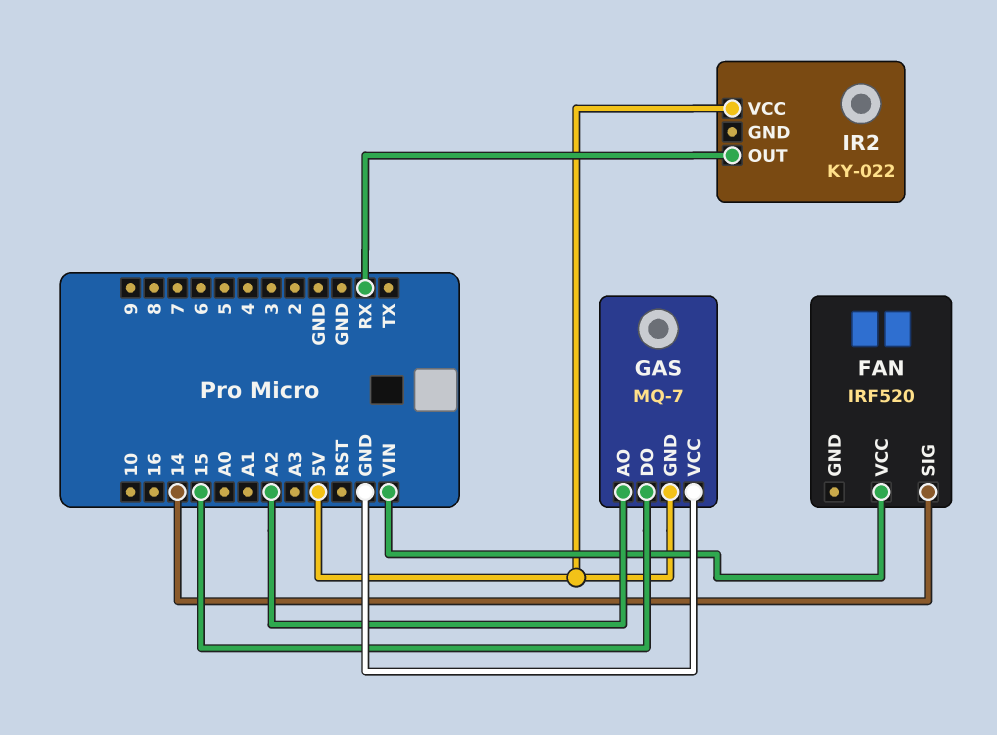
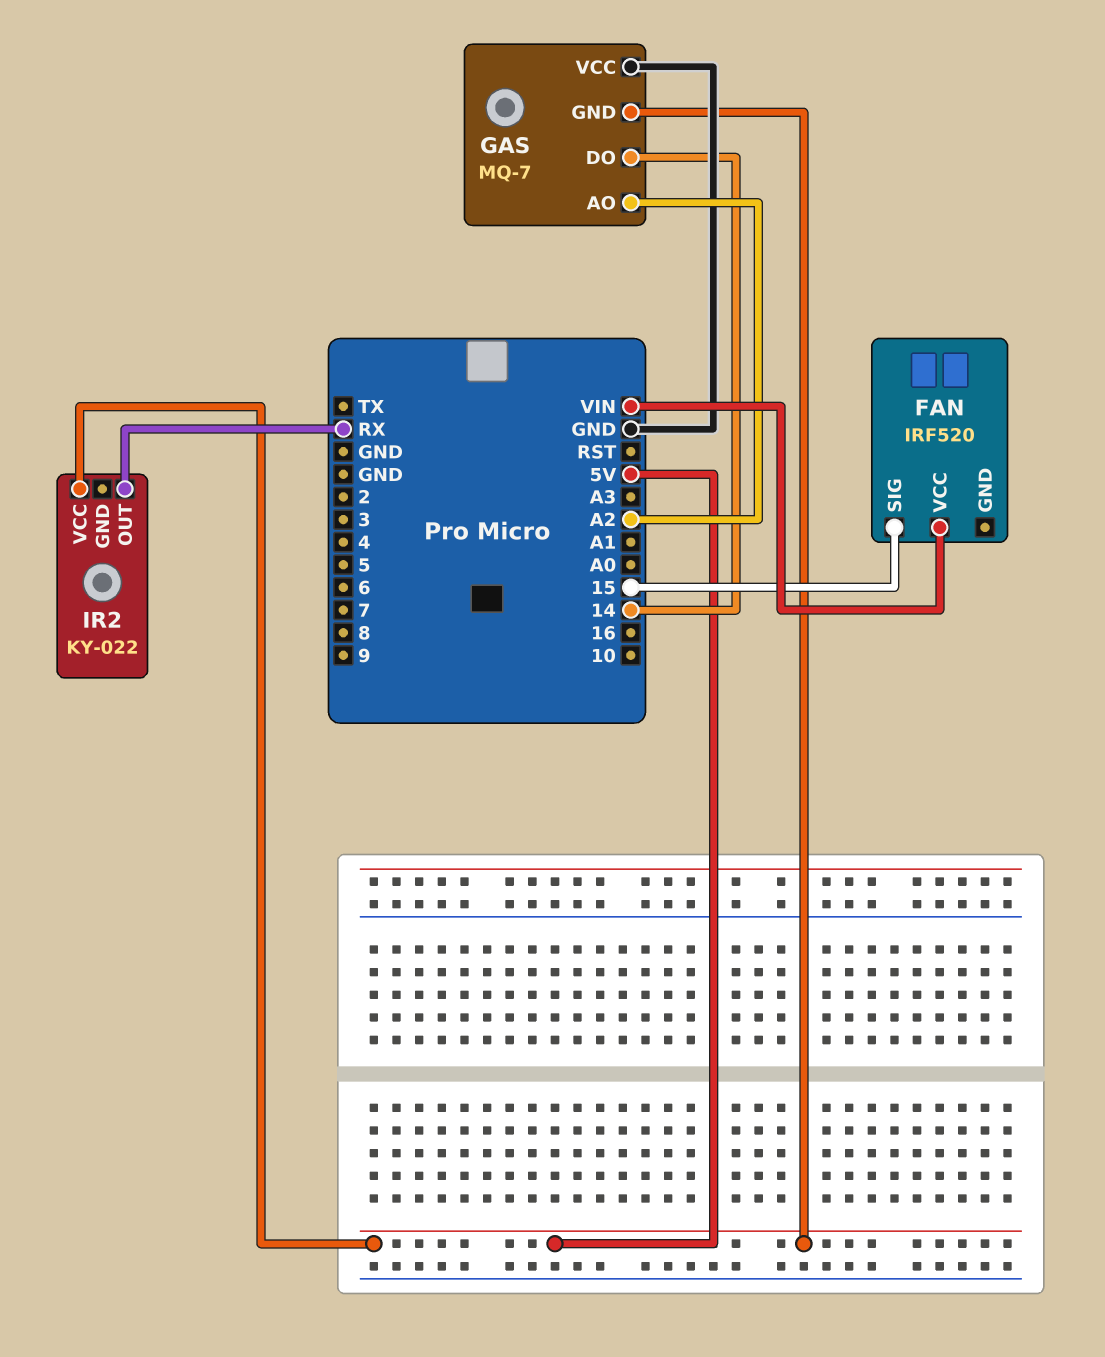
FAN pin SIG: 14 -> 15
GAS pin DO: 15 -> 14

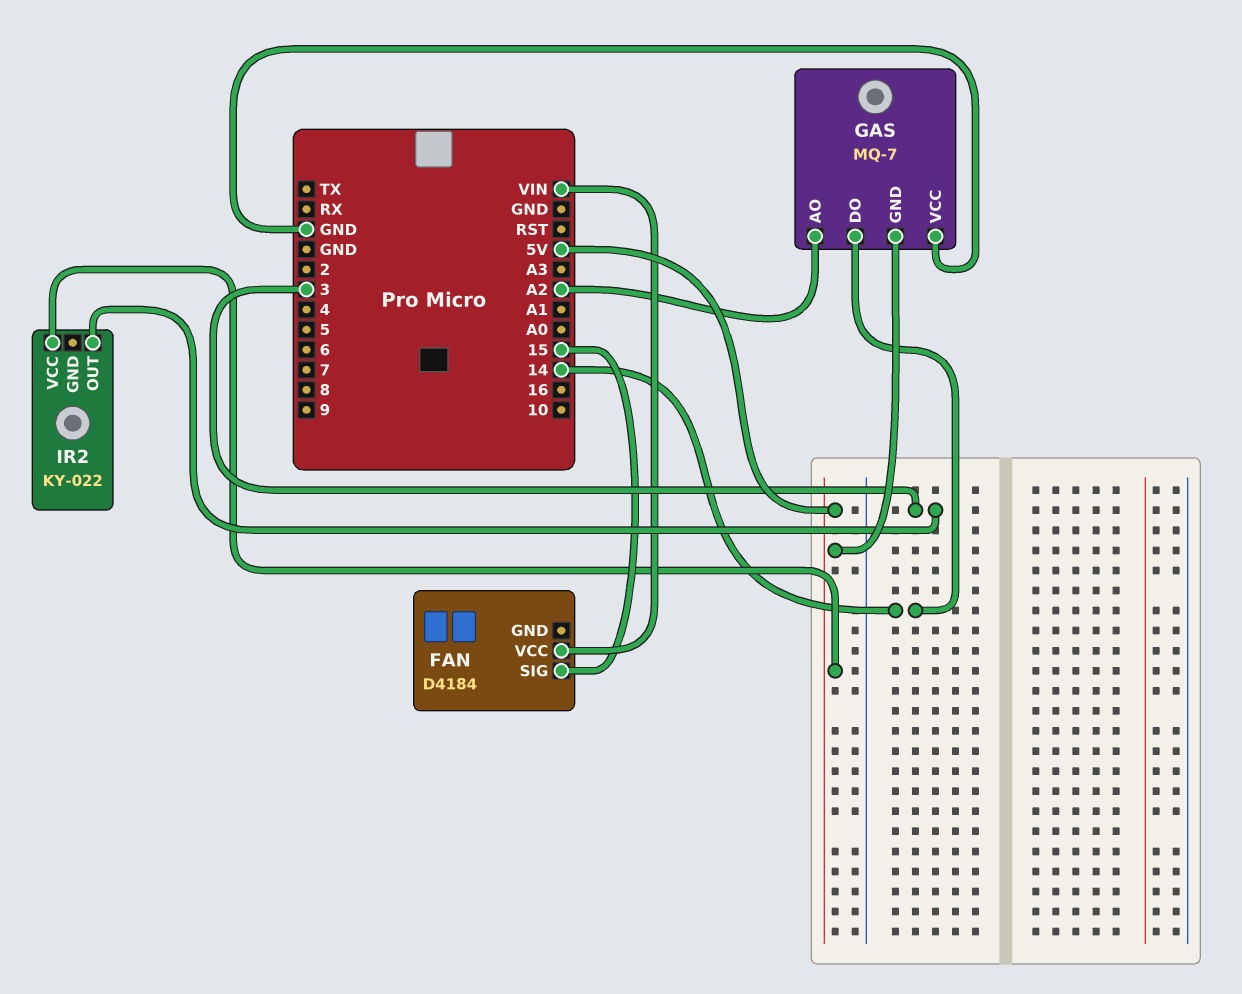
FAN: IRF520 -> D4184
IR2 pin OUT: RX -> 3

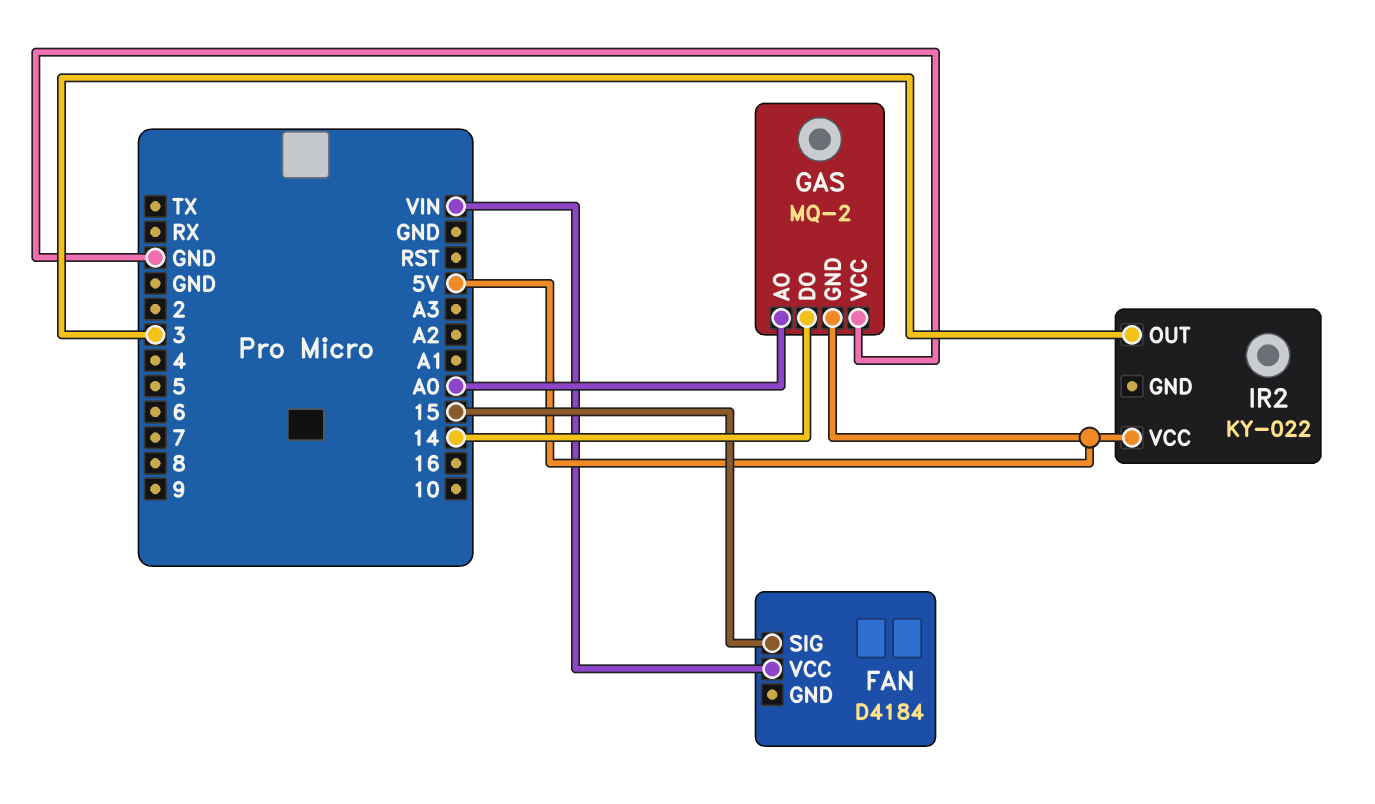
GAS: MQ-7 -> MQ-2
GAS pin AO: A2 -> A0

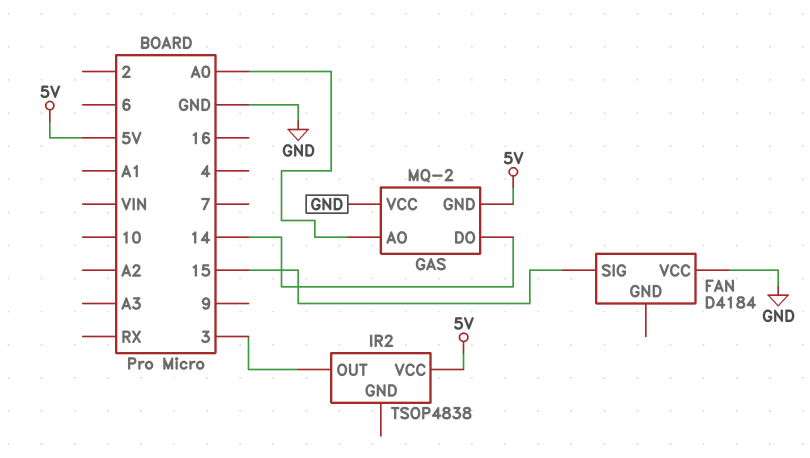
FAN pin VCC: VIN -> GND
IR2: KY-022 -> TSOP4838

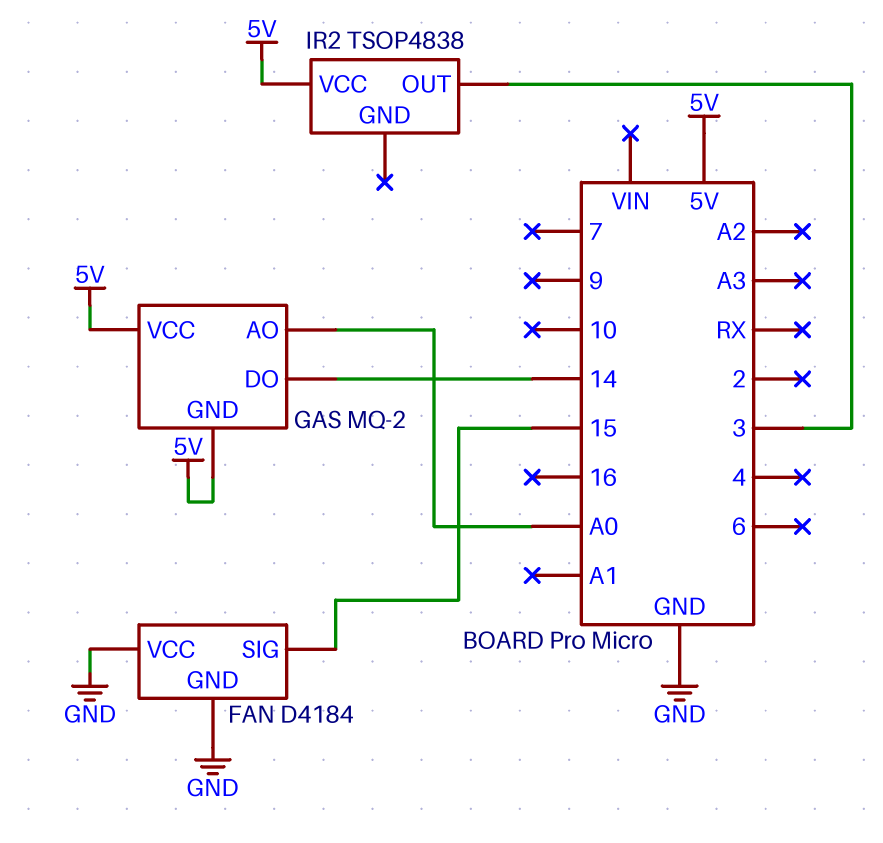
FAN pin GND: none -> GND
GAS pin VCC: GND -> 5V

